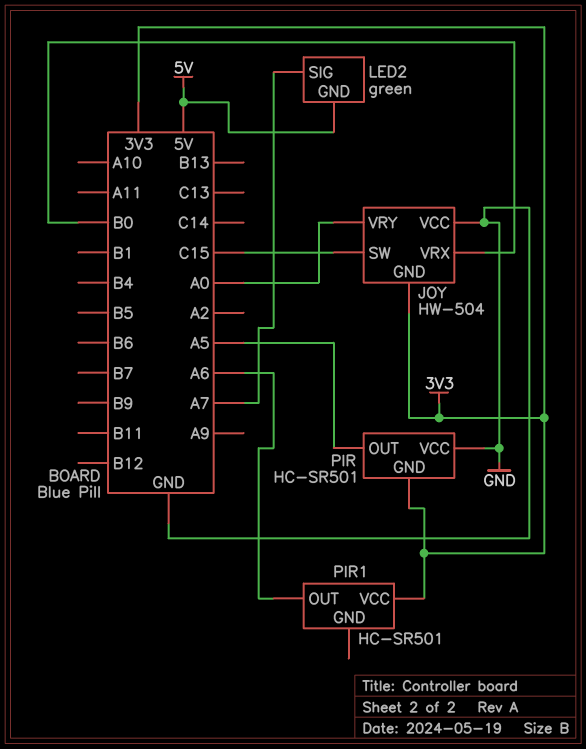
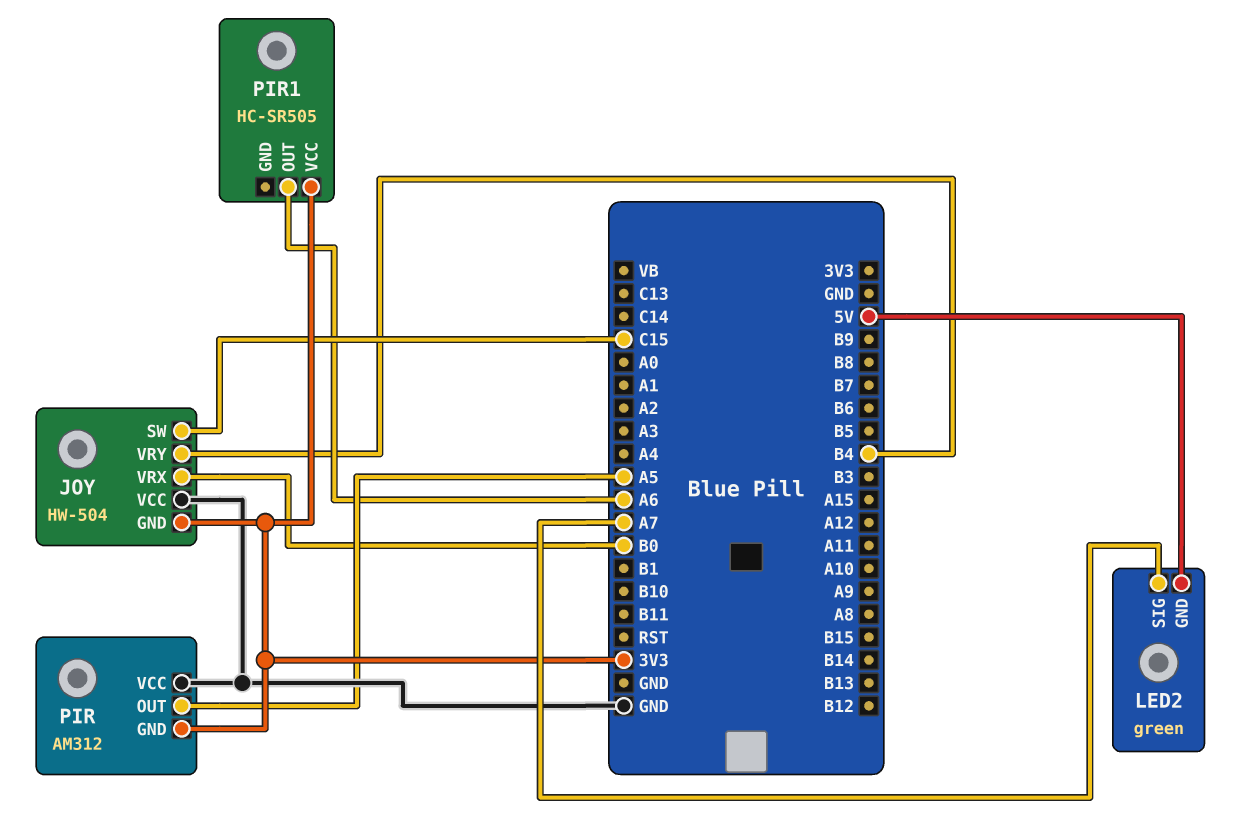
JOY pin VRY: A0 -> B4
PIR: HC-SR501 -> AM312
PIR1: HC-SR501 -> HC-SR505

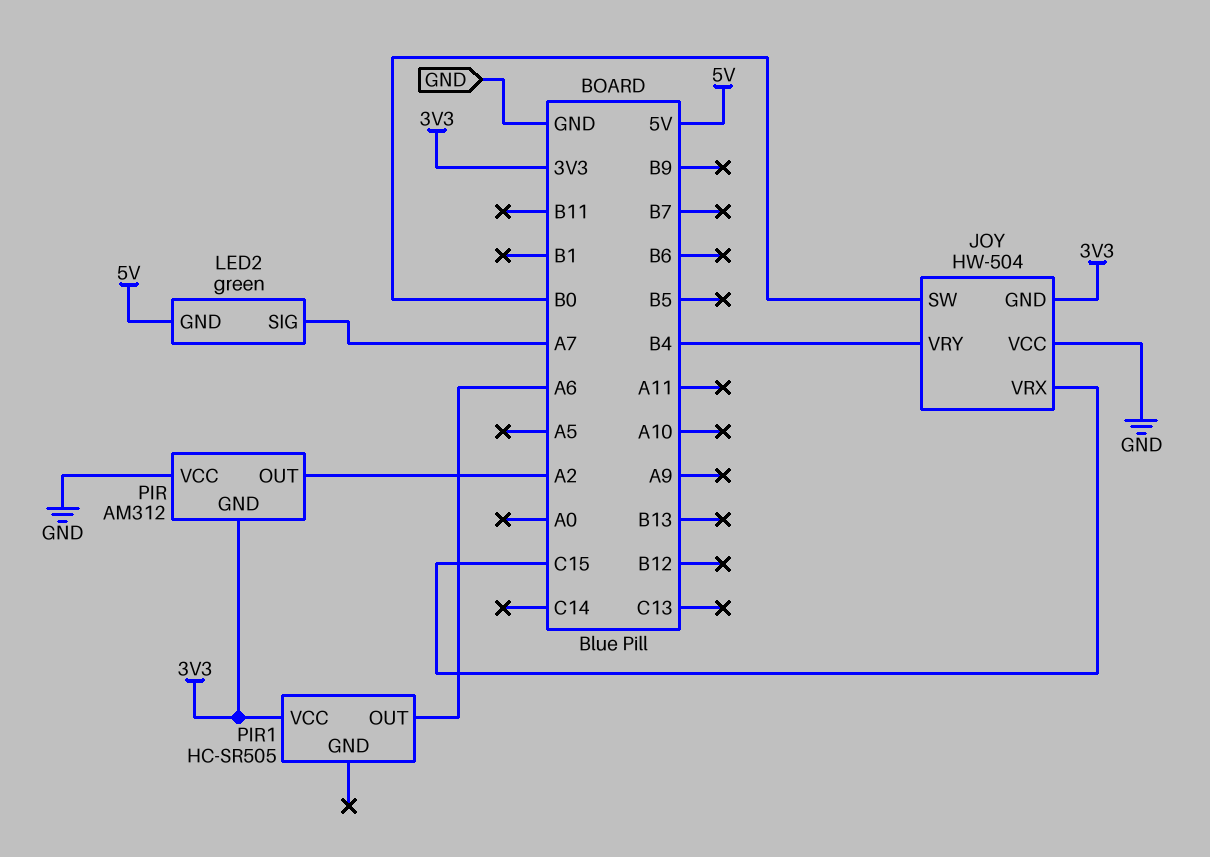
JOY pin SW: C15 -> B0
JOY pin VRX: B0 -> C15
PIR pin OUT: A5 -> A2

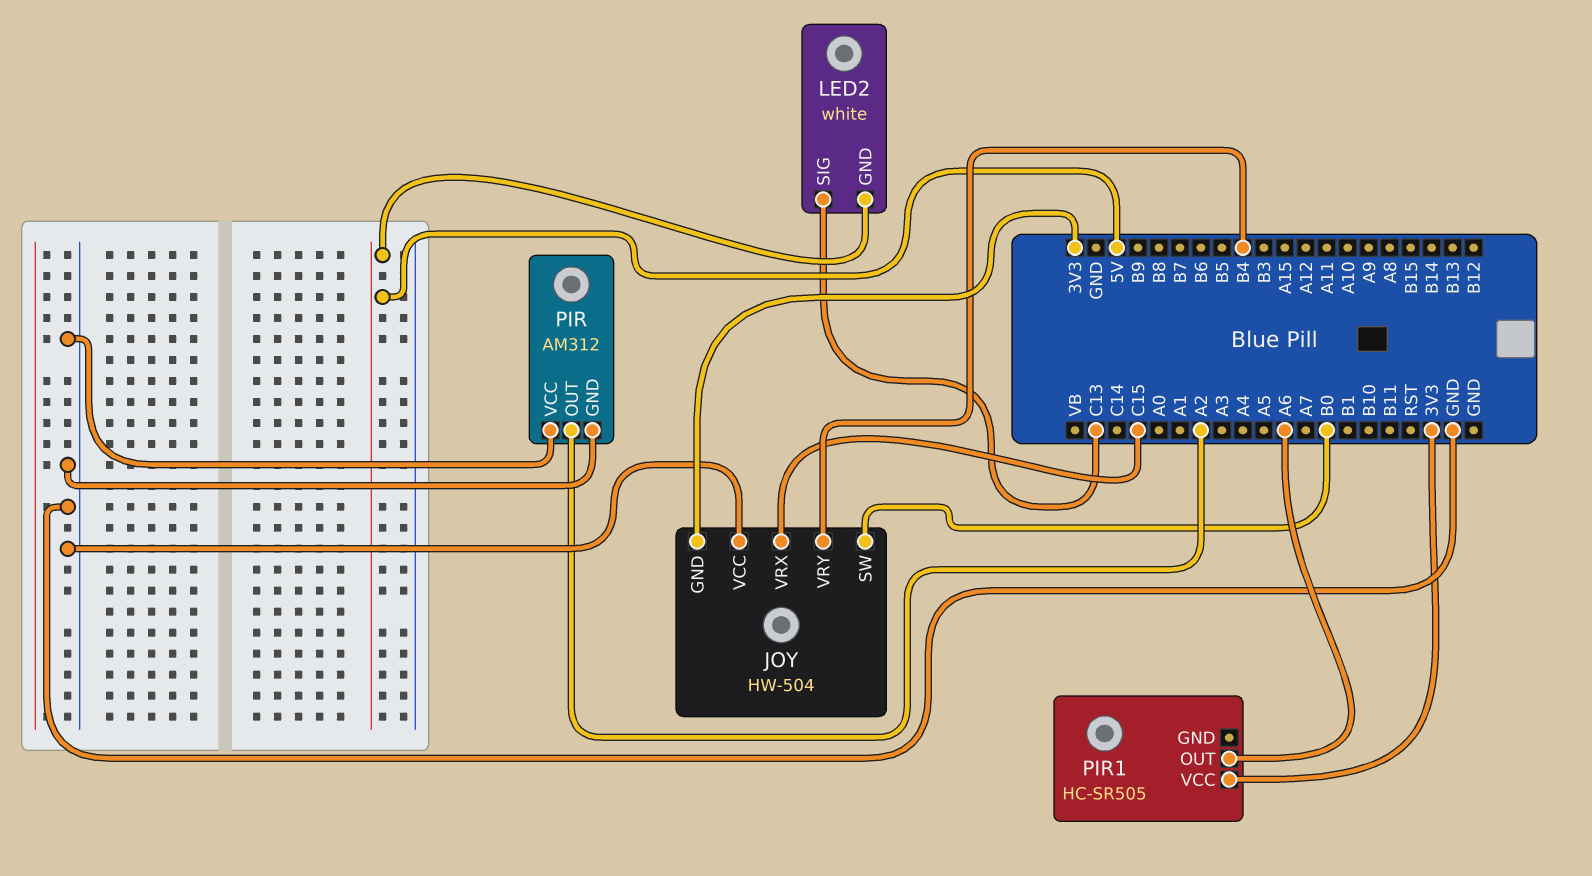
LED2: green -> white
LED2 pin SIG: A7 -> C13
PIR pin GND: 3V3 -> GND

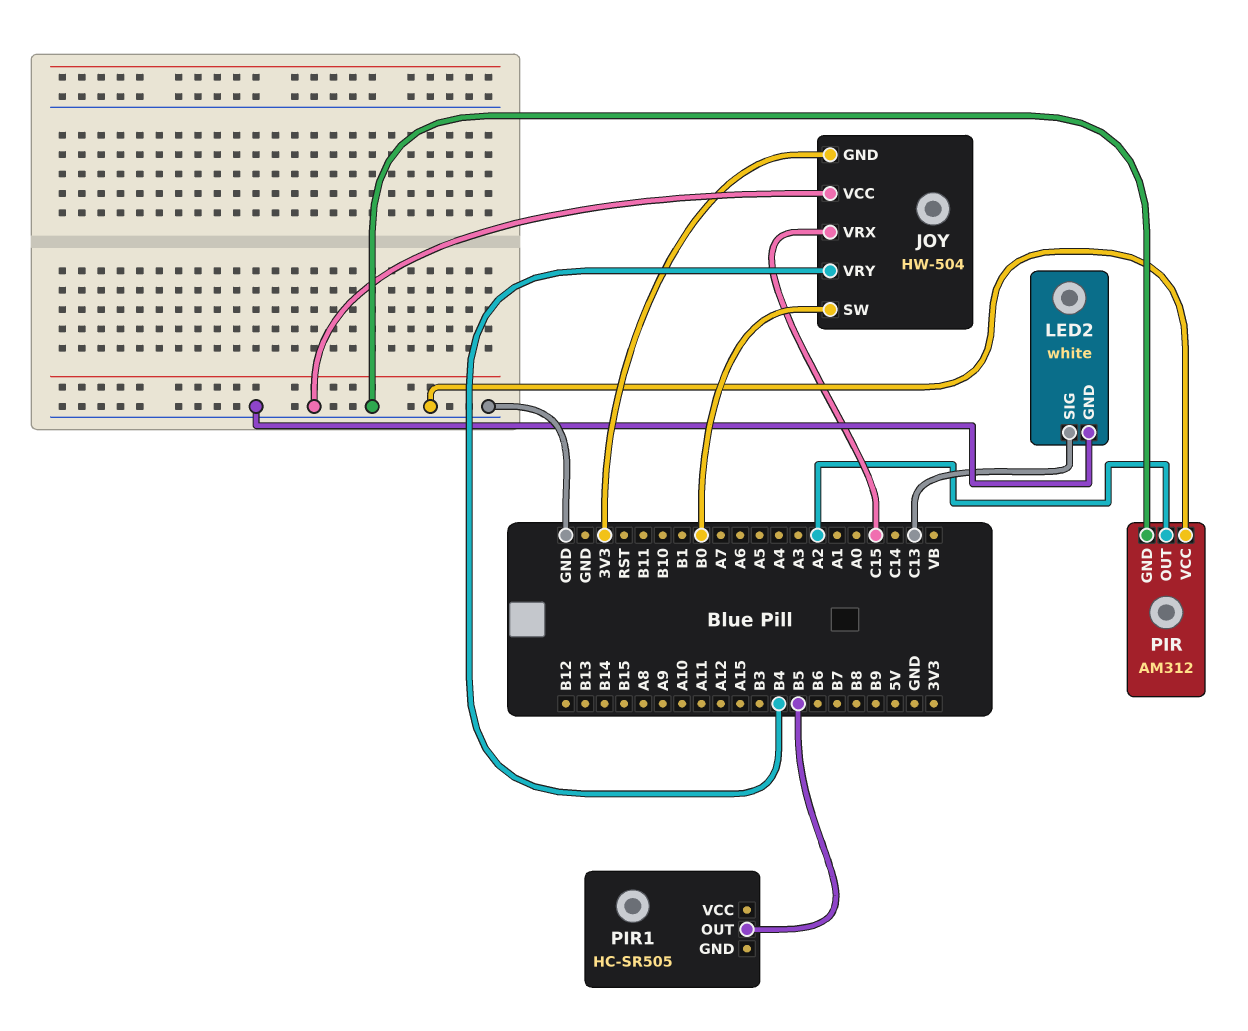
LED2 pin GND: 5V -> GND
PIR1 pin OUT: A6 -> B5
PIR1 pin VCC: 3V3 -> none

